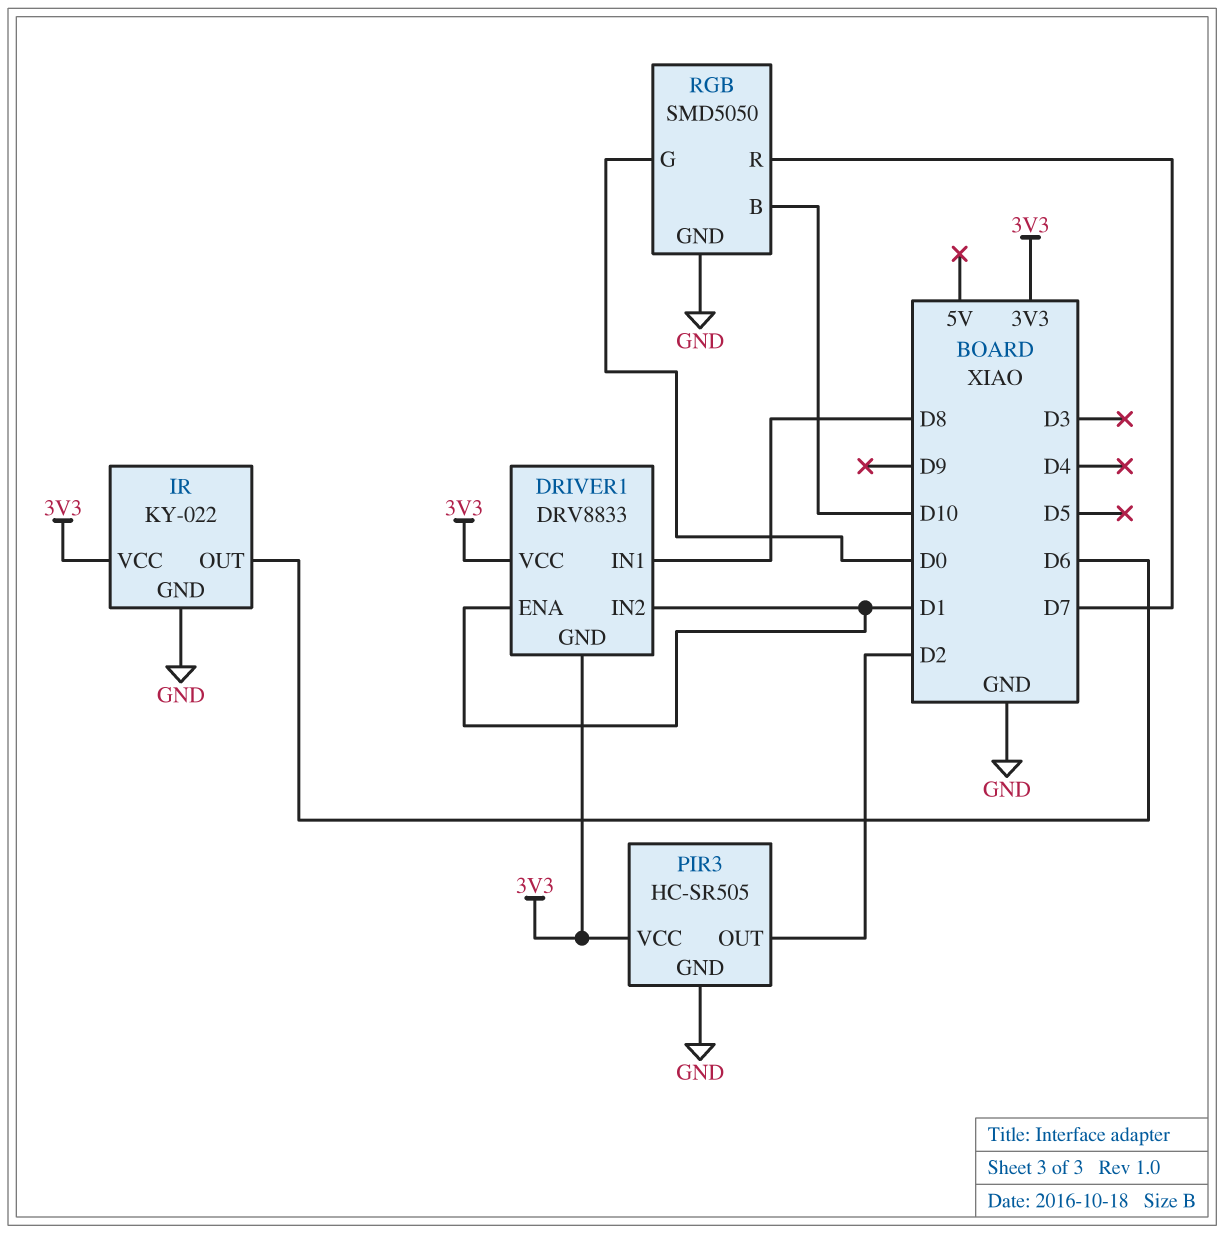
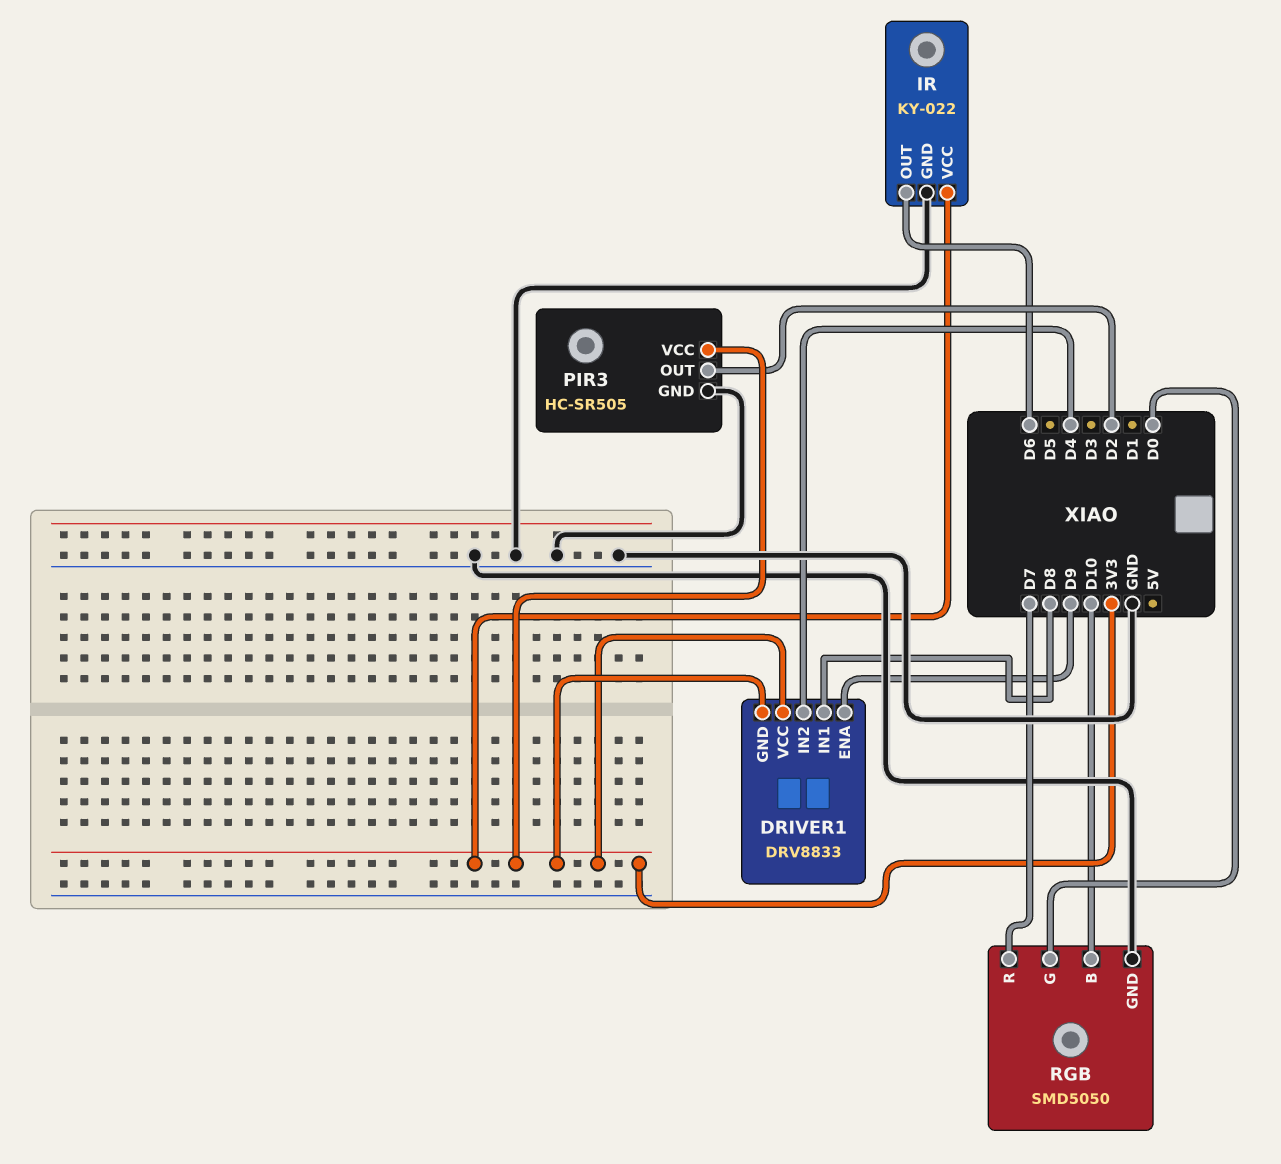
DRIVER1 pin ENA: D1 -> D9
DRIVER1 pin IN2: D1 -> D4

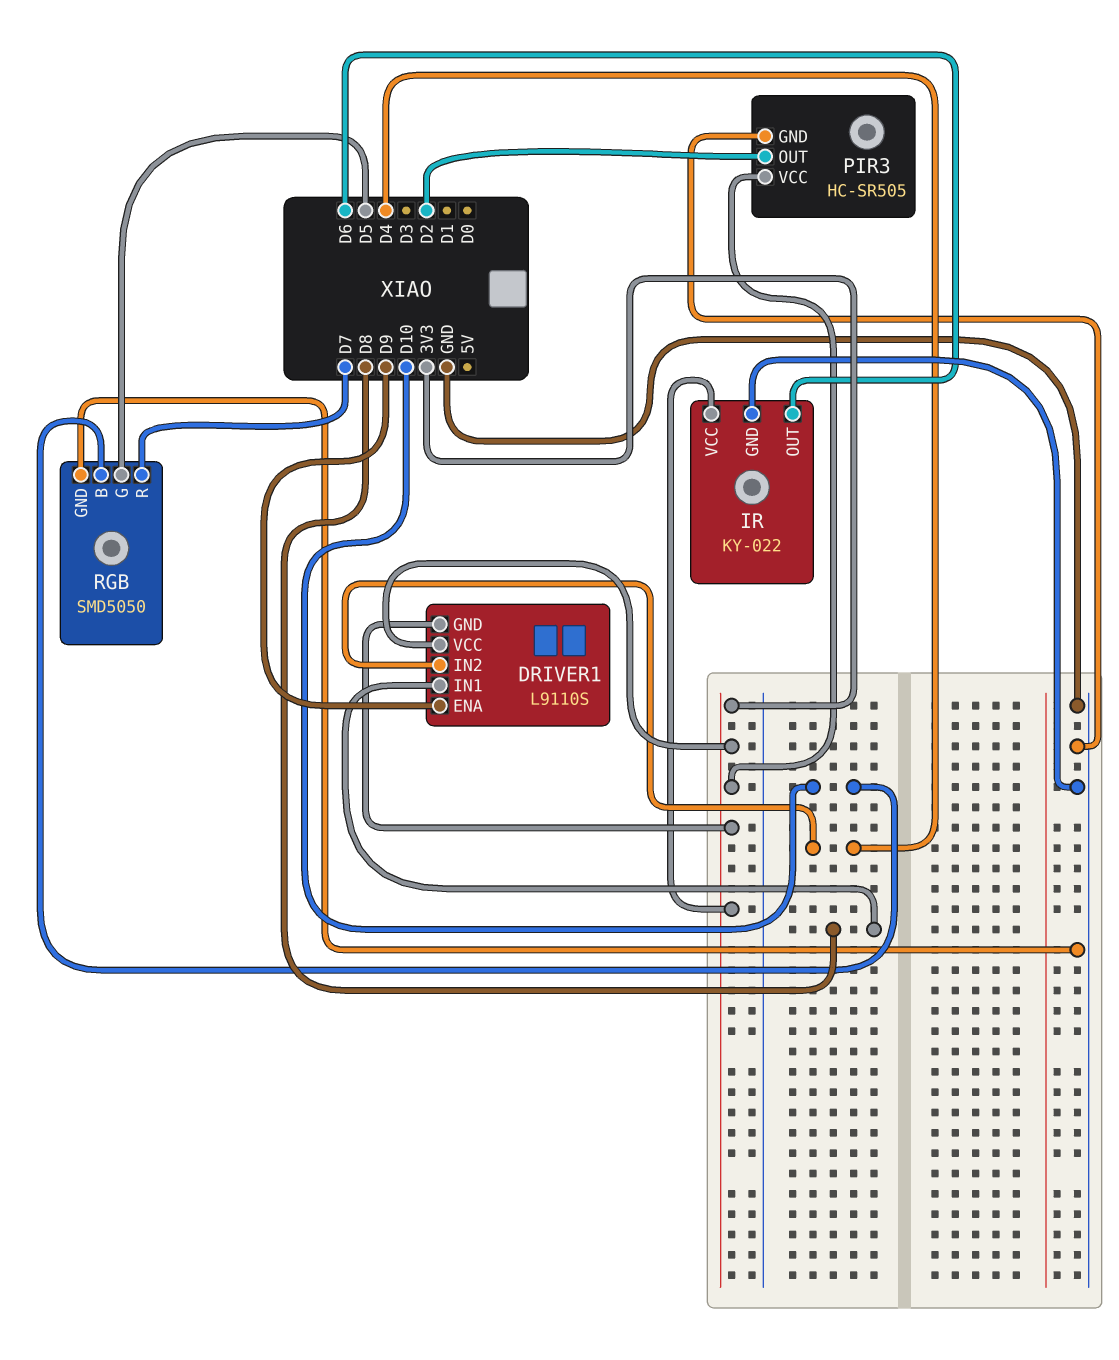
DRIVER1: DRV8833 -> L9110S
RGB pin G: D0 -> D5

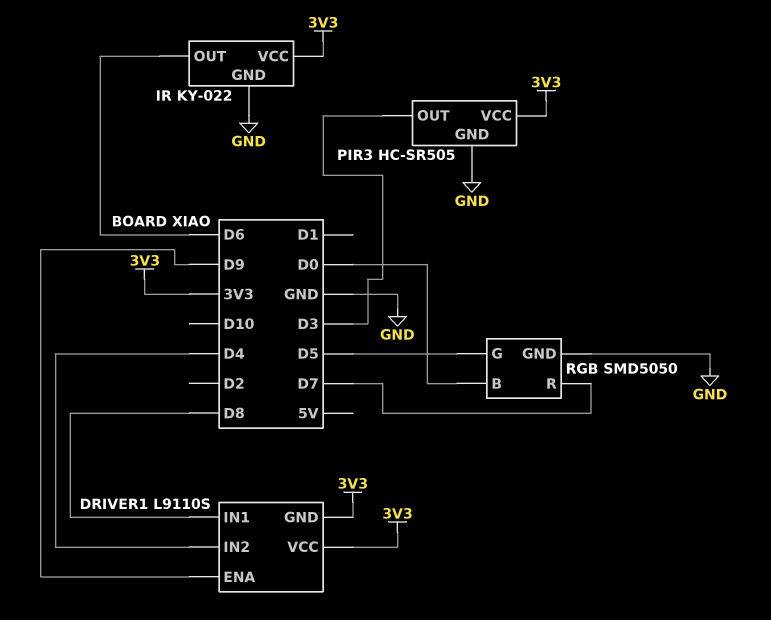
PIR3 pin OUT: D2 -> D3
RGB pin B: D10 -> D0

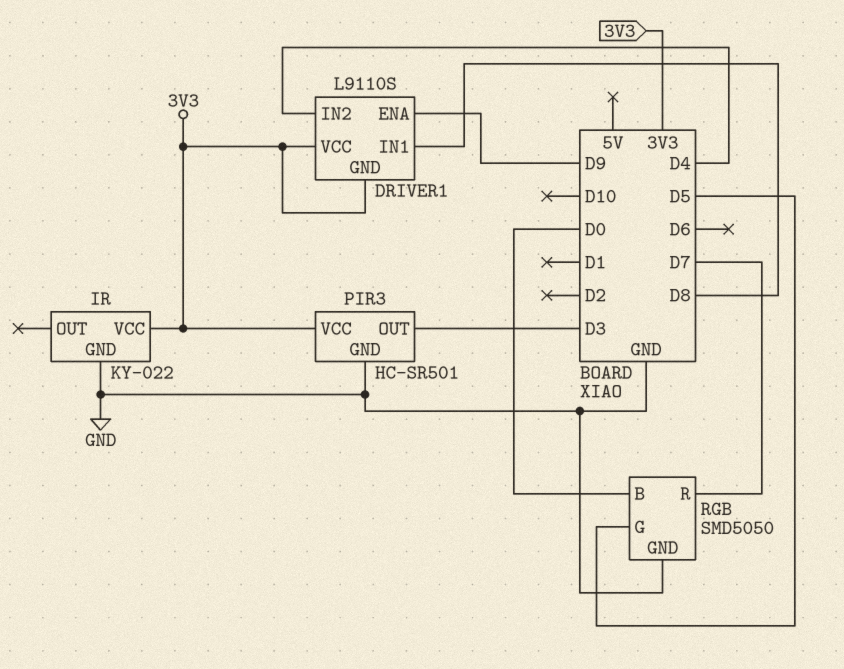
IR pin OUT: D6 -> none
PIR3: HC-SR505 -> HC-SR501

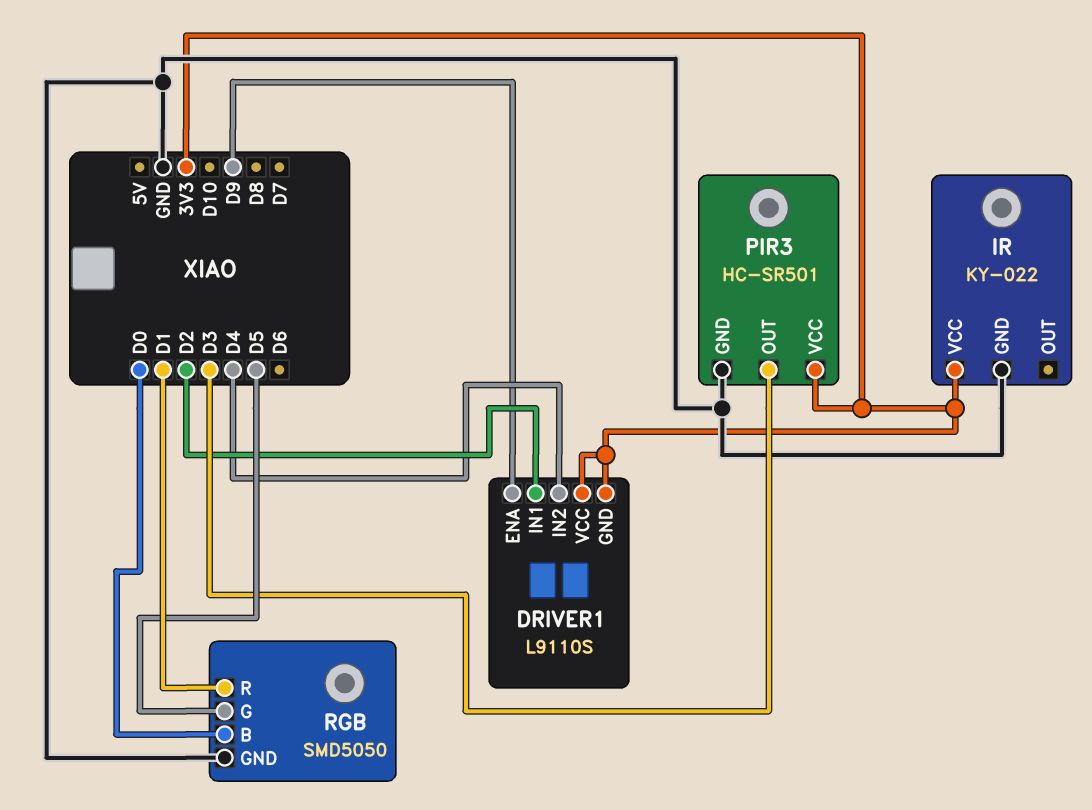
DRIVER1 pin IN1: D8 -> D2
RGB pin R: D7 -> D1

